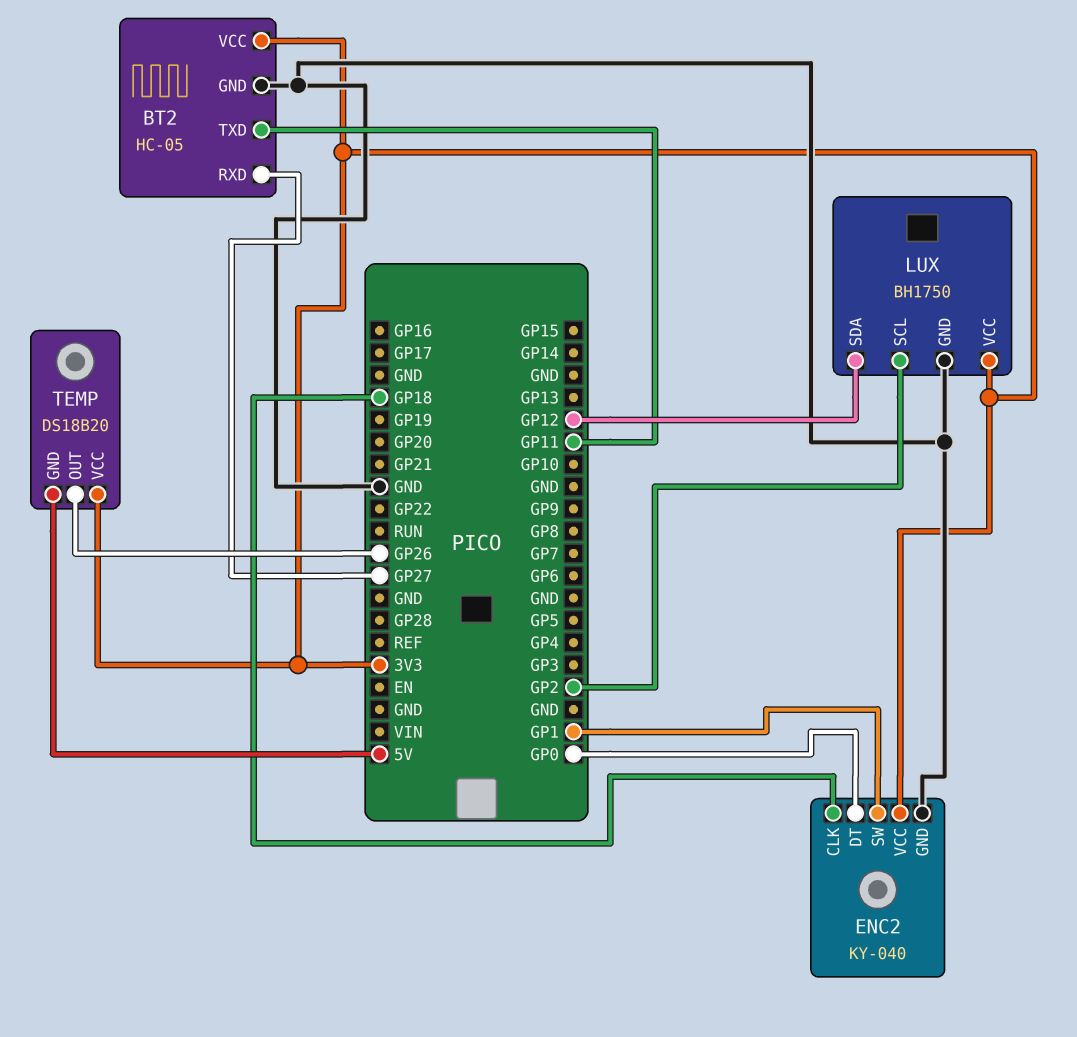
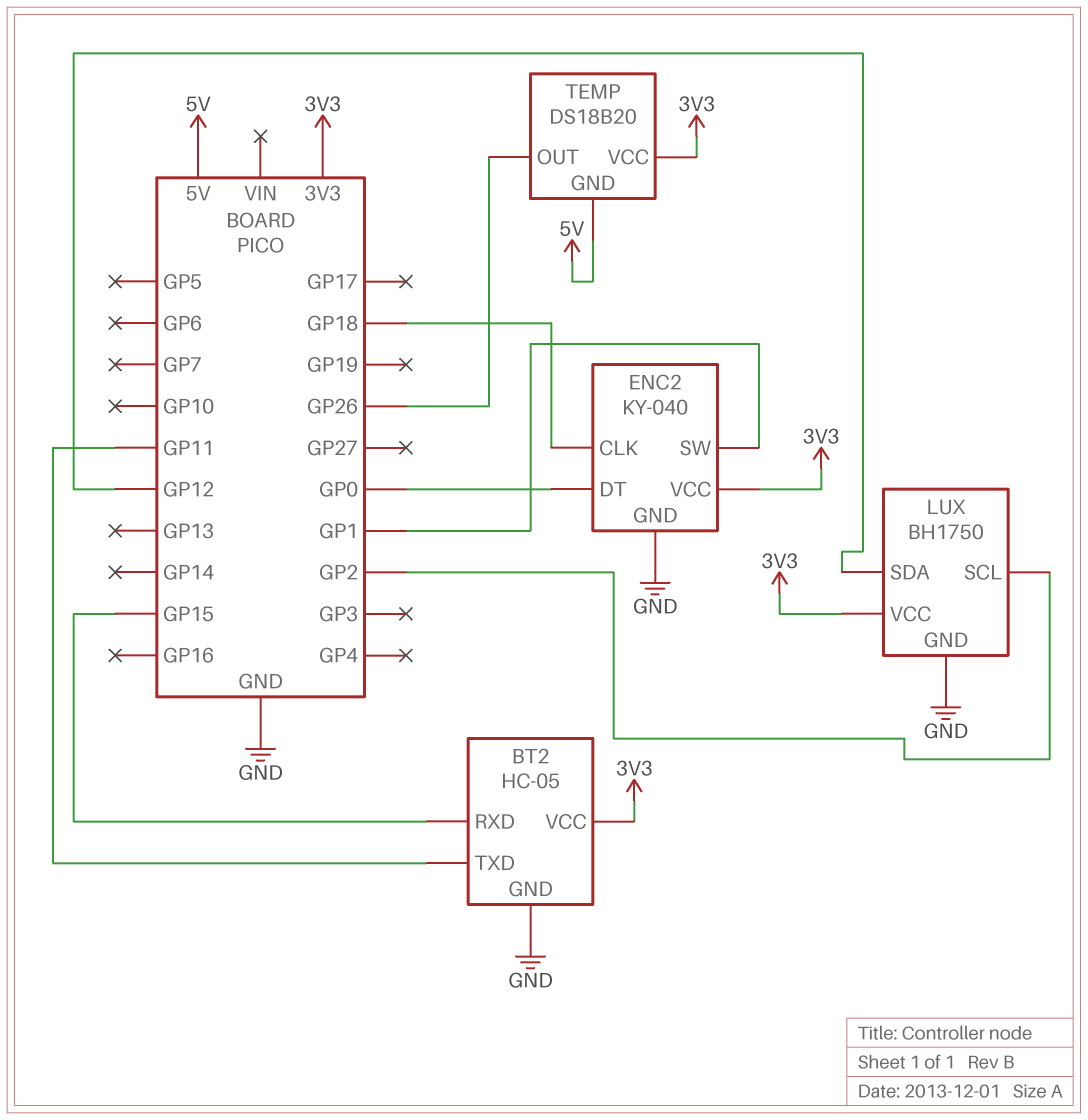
BT2 pin RXD: GP27 -> GP15

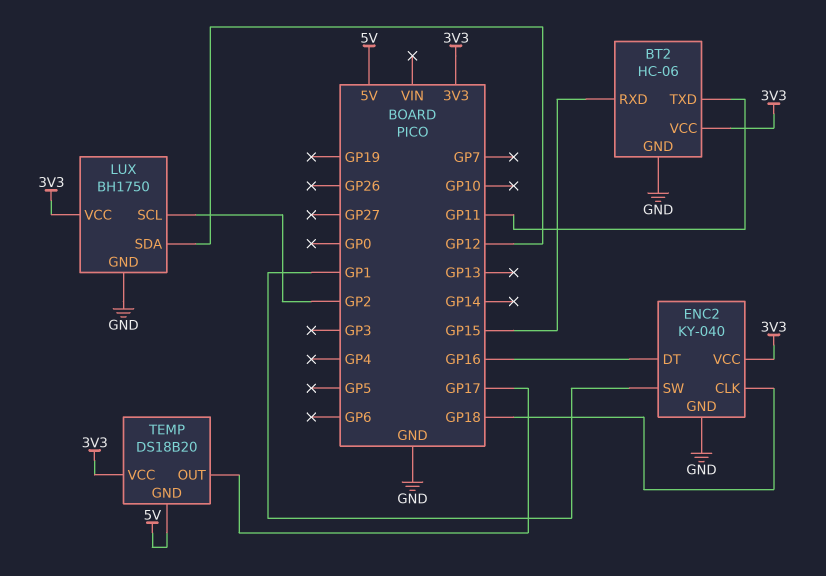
BT2: HC-05 -> HC-06
ENC2 pin DT: GP0 -> GP16
TEMP pin OUT: GP26 -> GP17

